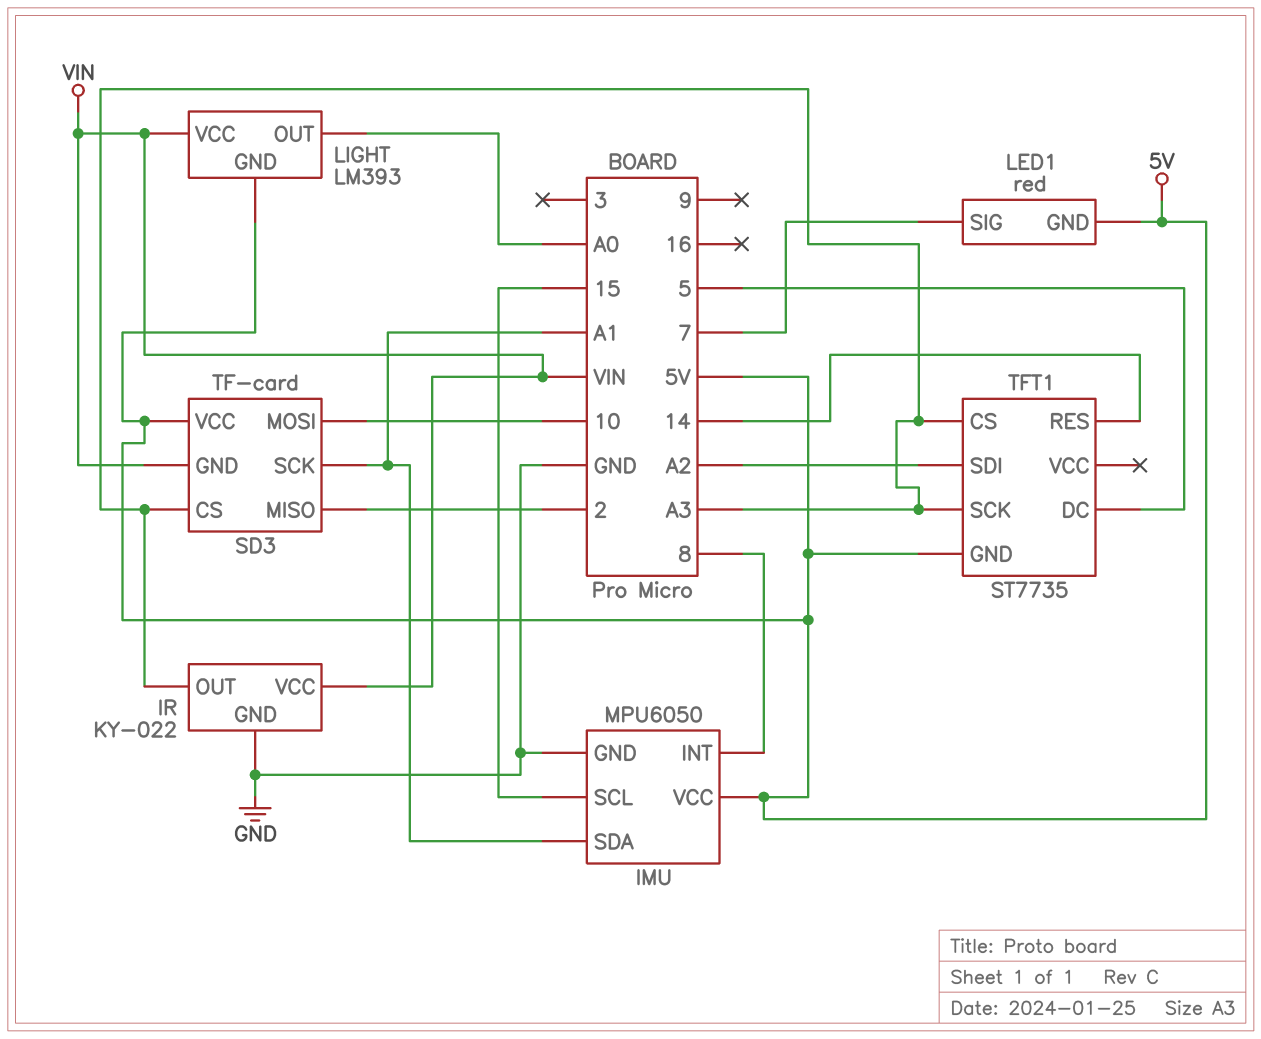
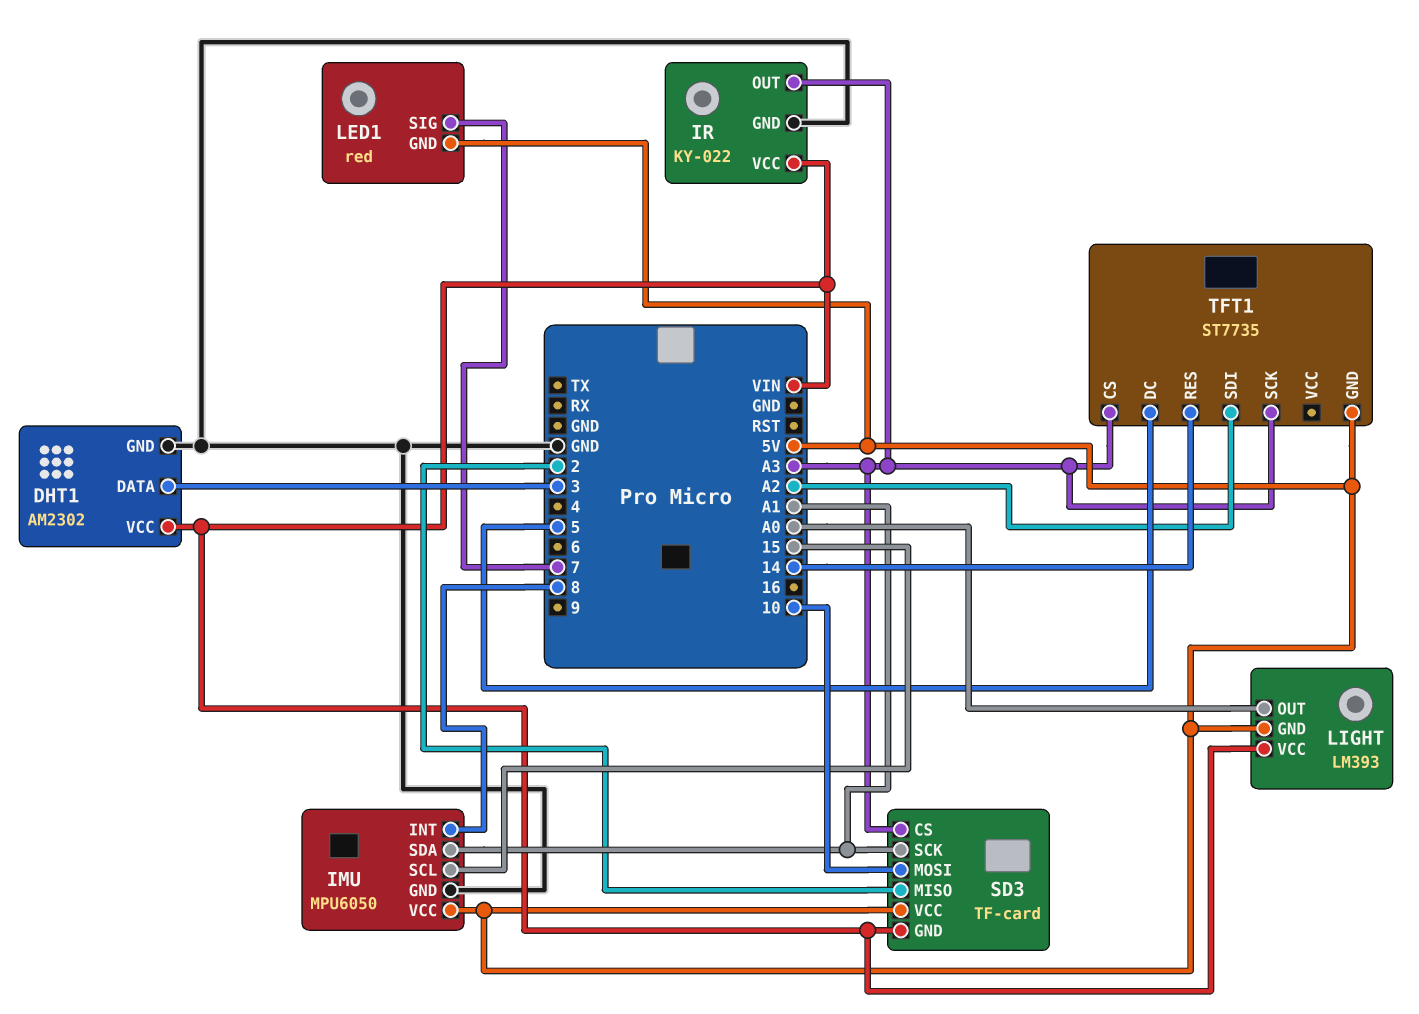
DHT1: none -> AM2302
DHT1 pin DATA: none -> 3
DHT1 pin GND: none -> GND
DHT1 pin VCC: none -> VIN

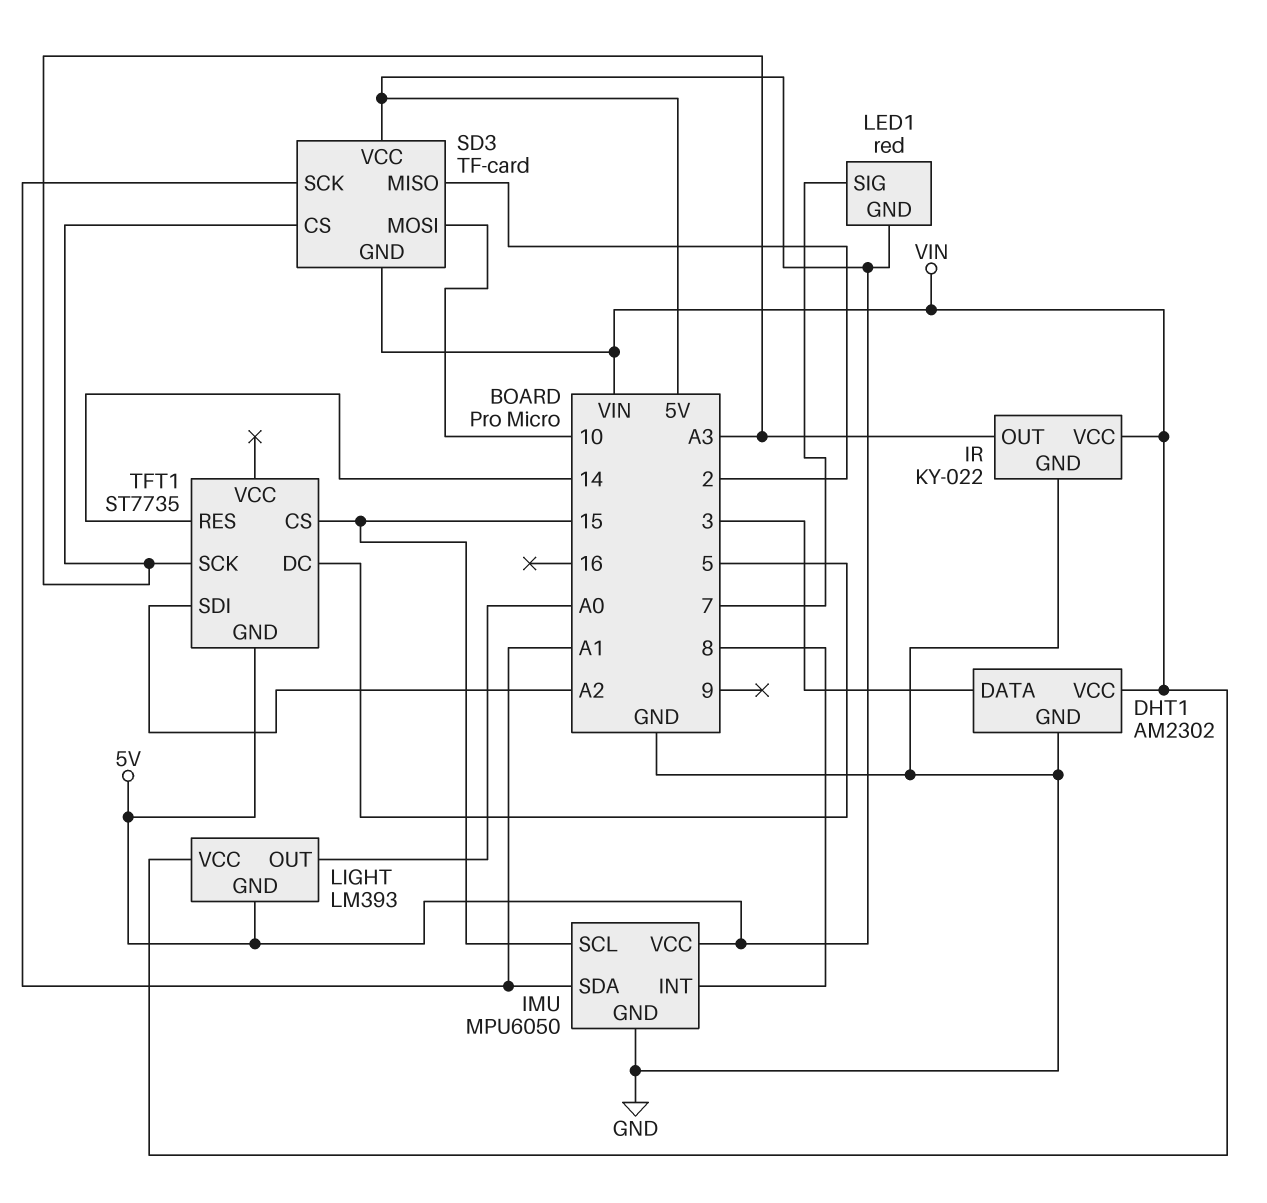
TFT1 pin CS: A3 -> 15

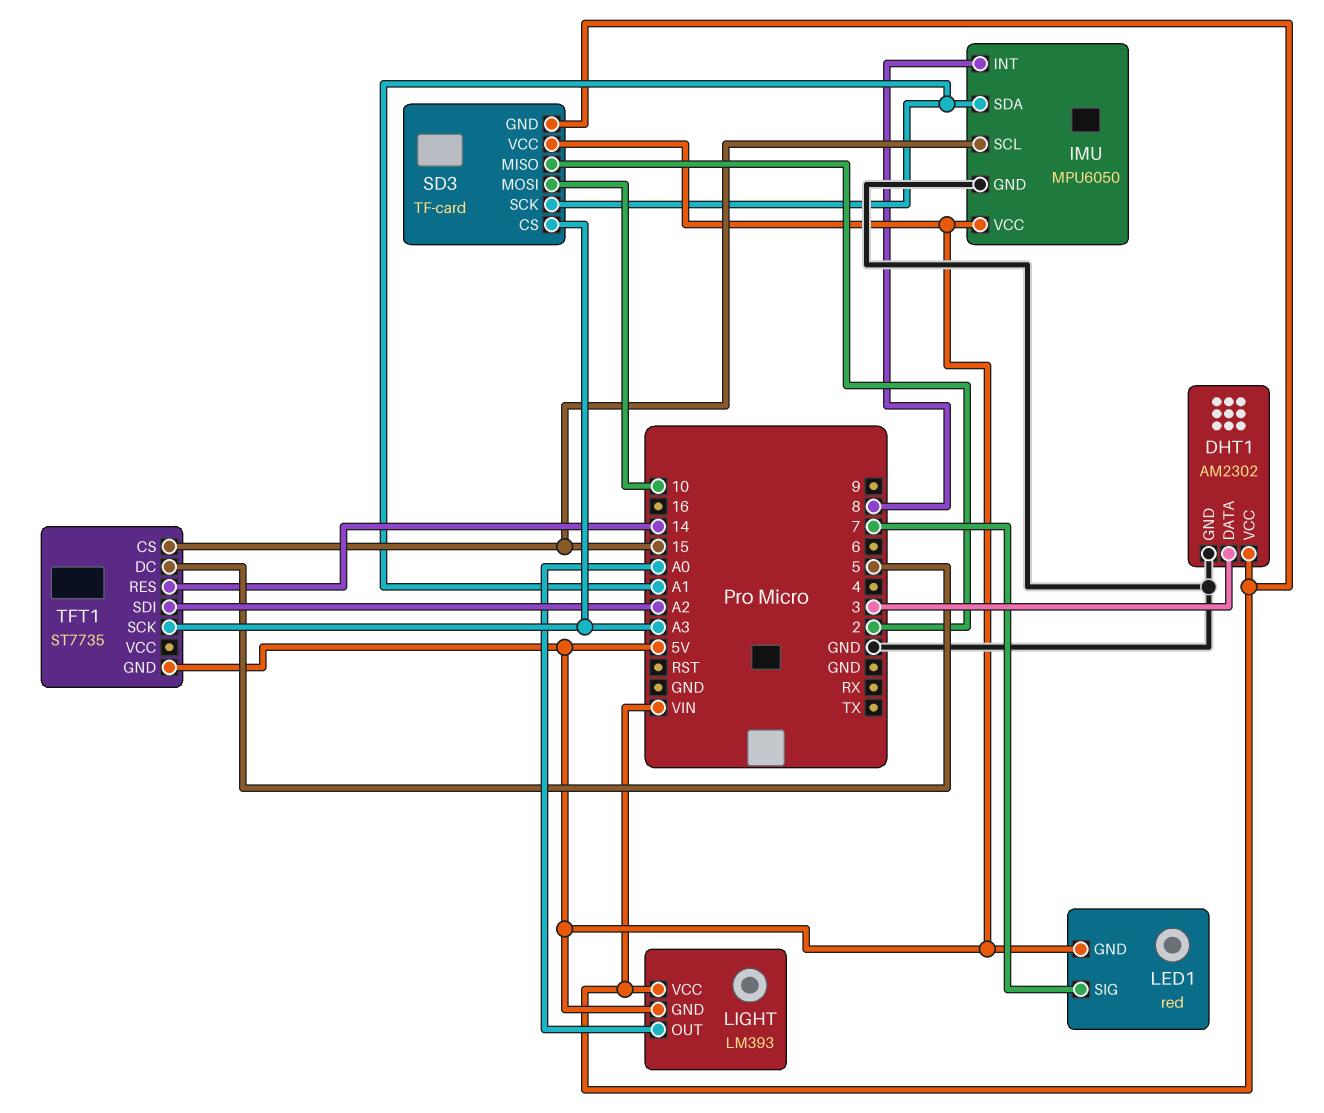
IR: KY-022 -> none
IR pin GND: GND -> none
IR pin OUT: A3 -> none
IR pin VCC: VIN -> none

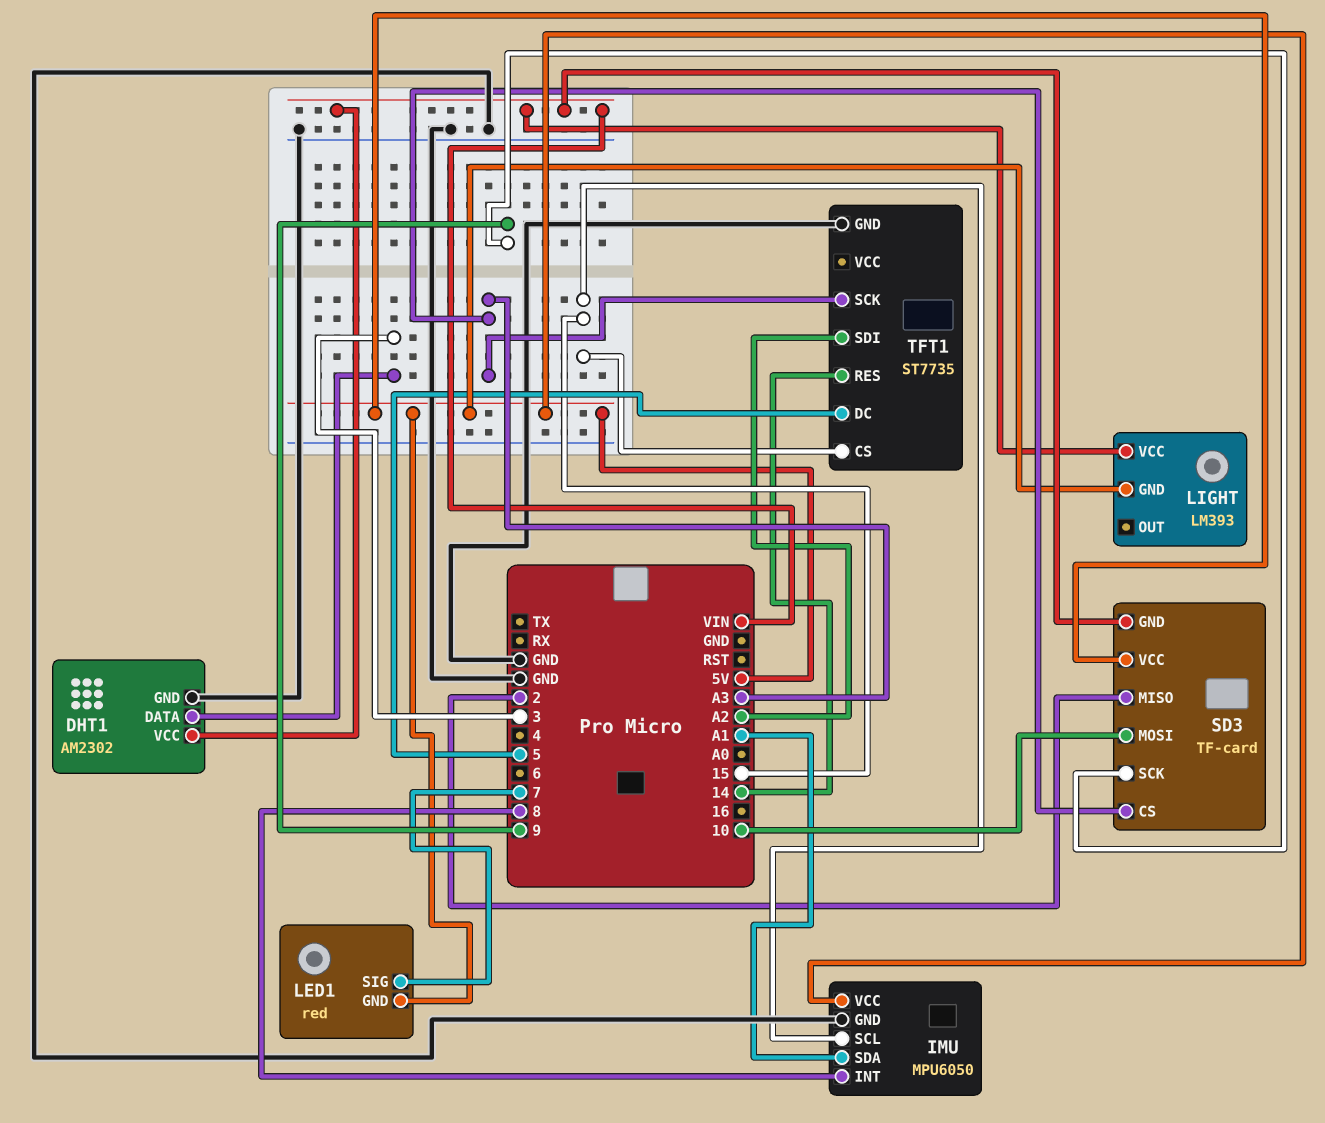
LIGHT pin OUT: A0 -> none
SD3 pin SCK: A1 -> 9
TFT1 pin GND: 5V -> GND

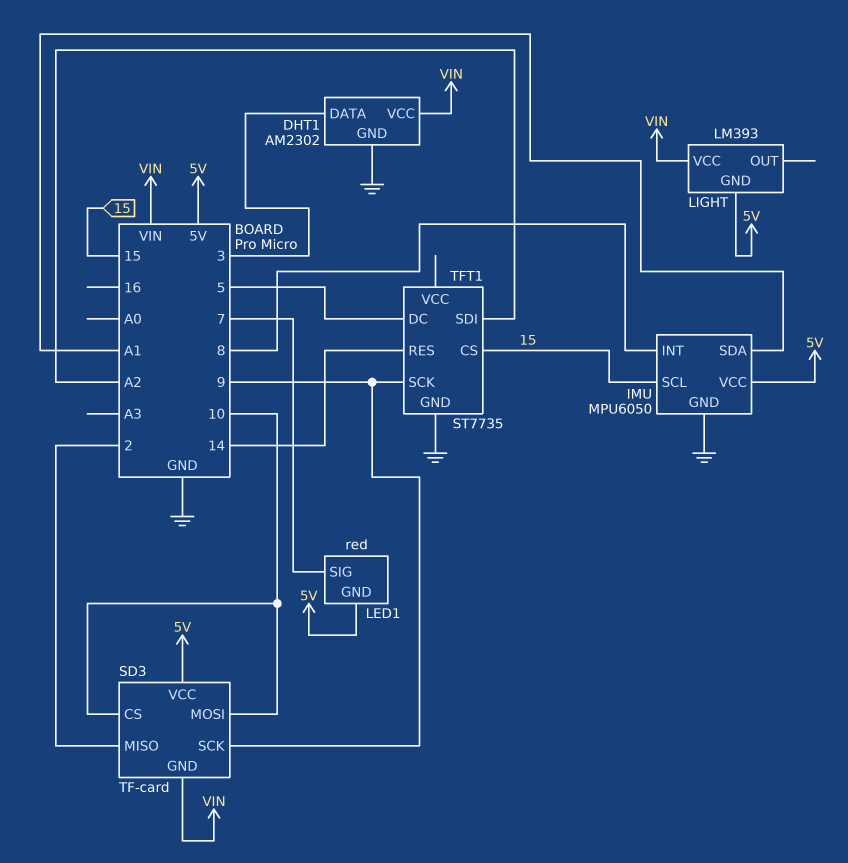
SD3 pin CS: A3 -> 10
TFT1 pin SCK: A3 -> 9

